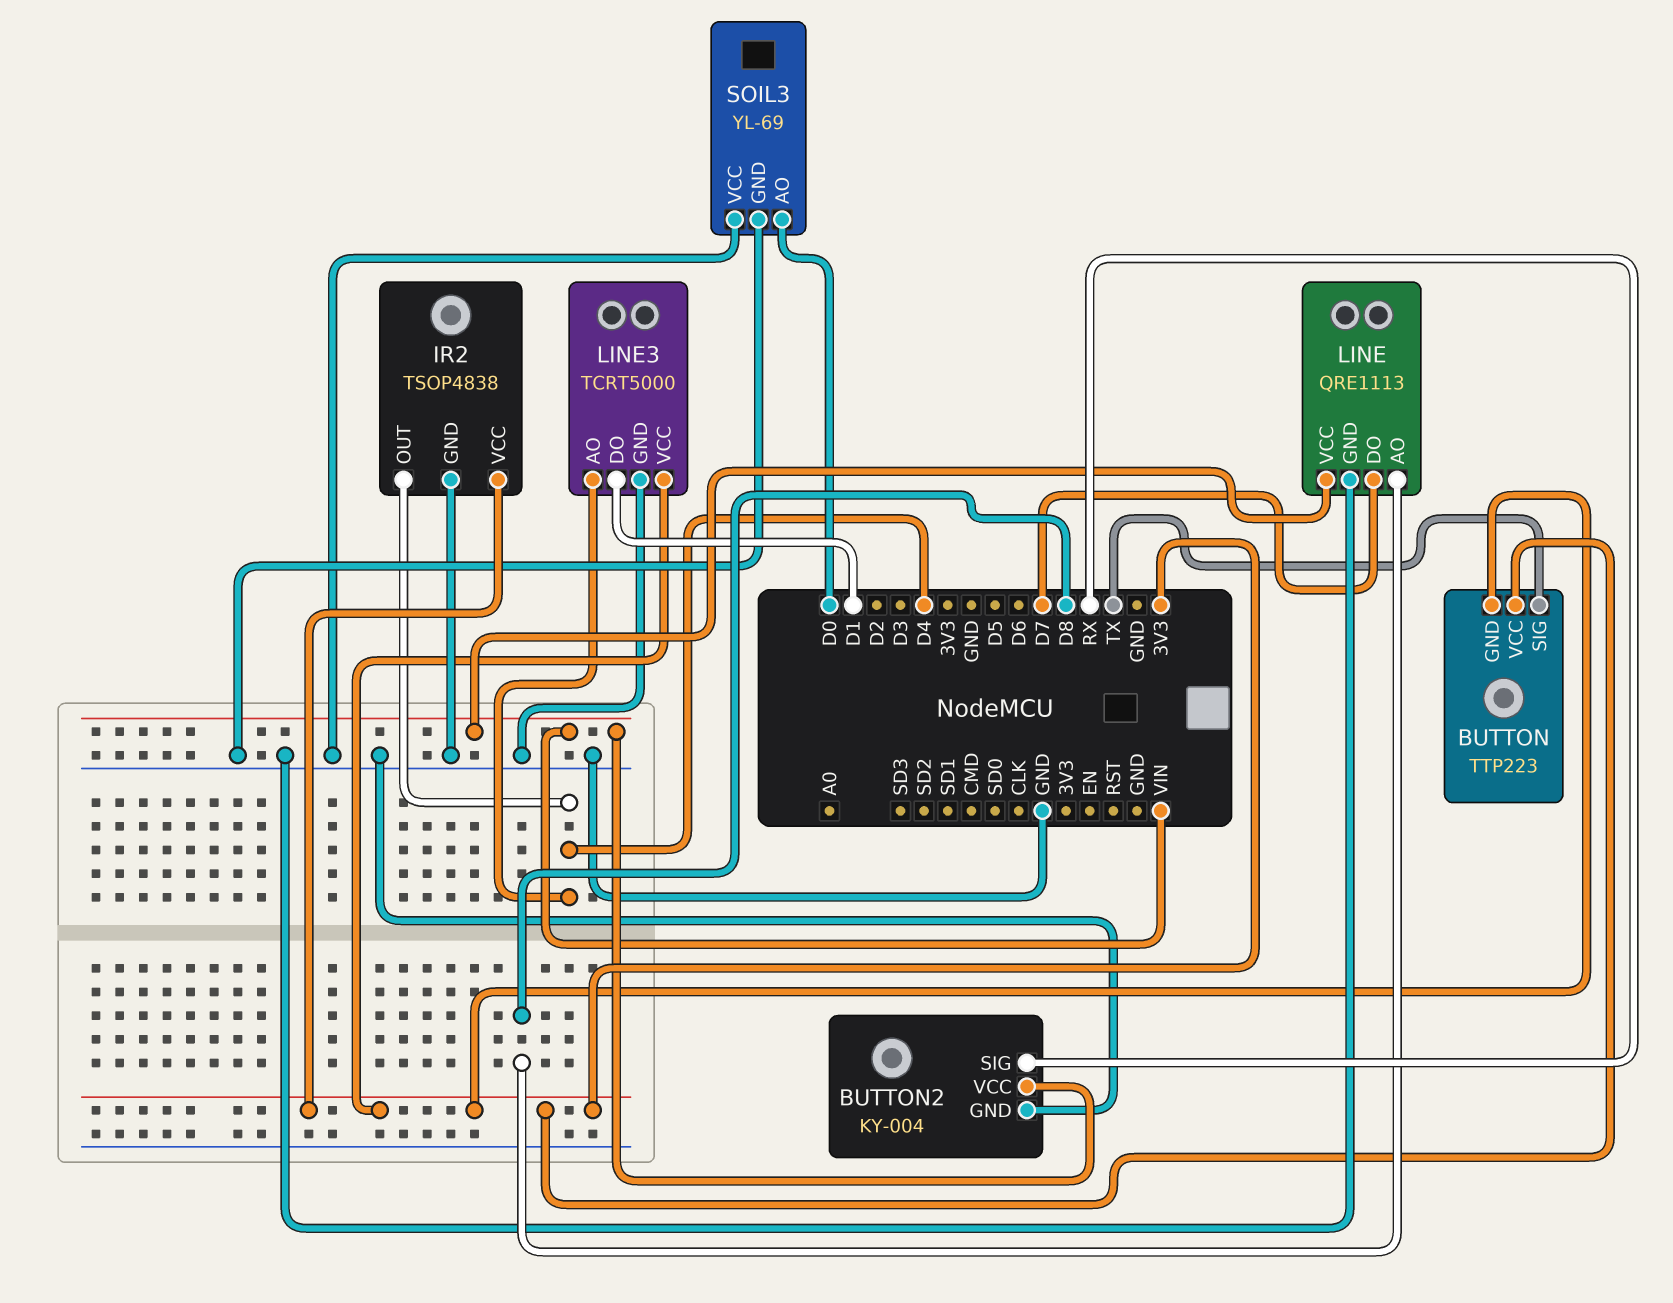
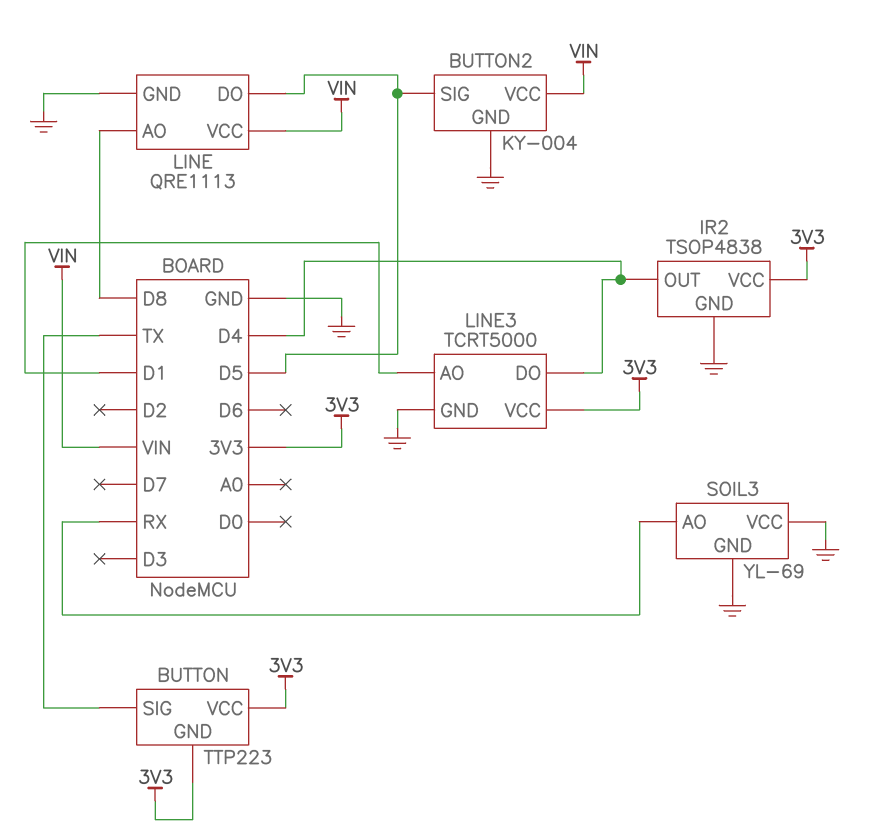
BUTTON2 pin SIG: RX -> D5
LINE pin DO: D7 -> D5
LINE3 pin AO: D4 -> D1
LINE3 pin DO: D1 -> D4
SOIL3 pin AO: D0 -> RX

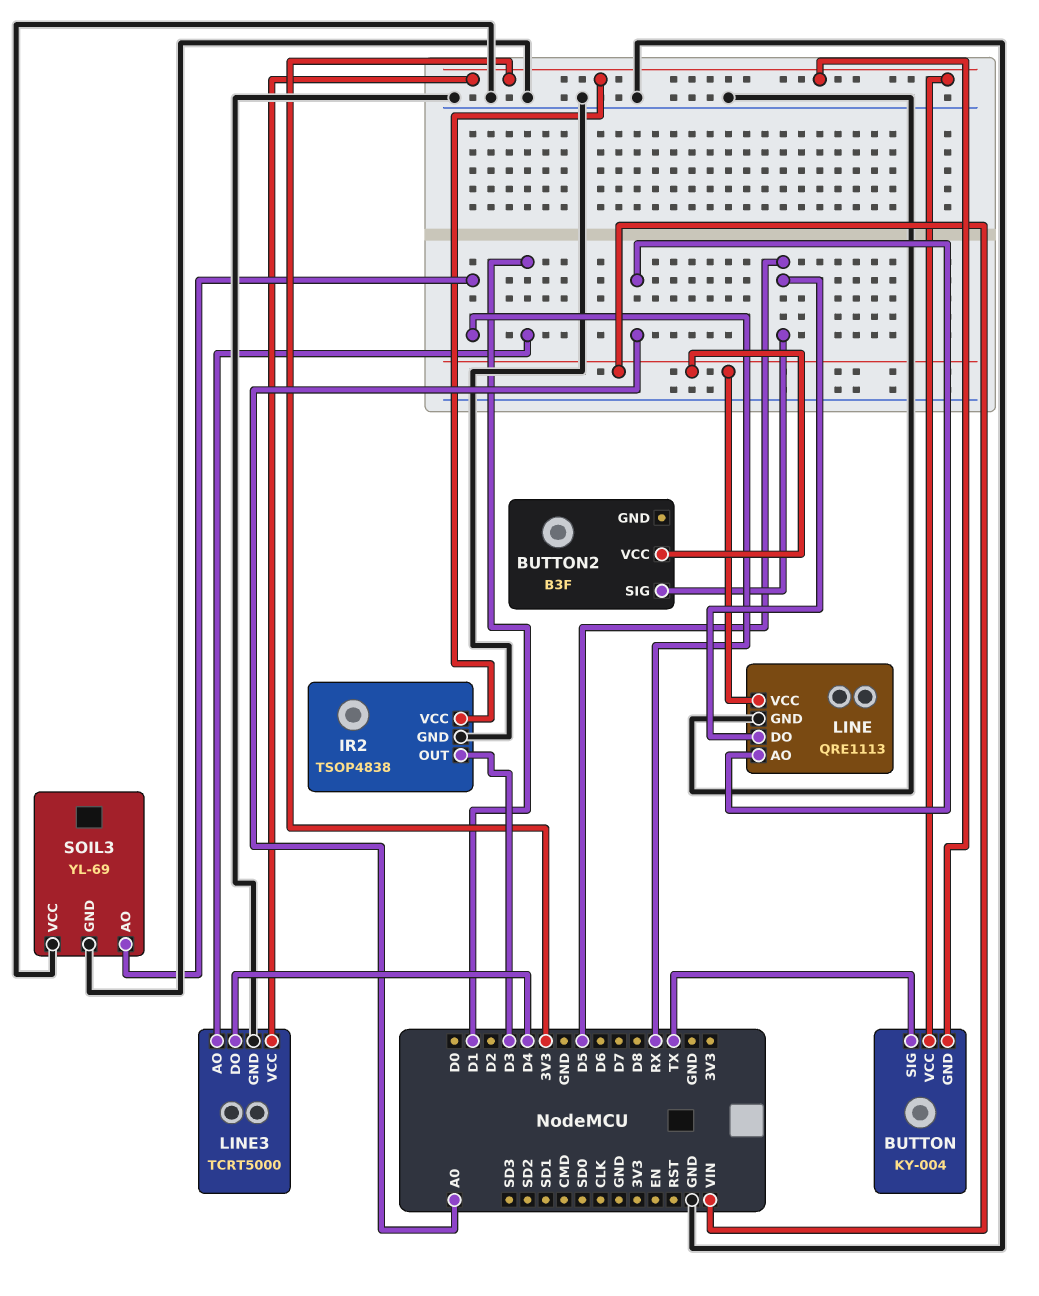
BUTTON: TTP223 -> KY-004
BUTTON2: KY-004 -> B3F
BUTTON2 pin GND: GND -> none
IR2 pin OUT: D4 -> D3
LINE pin AO: D8 -> A0

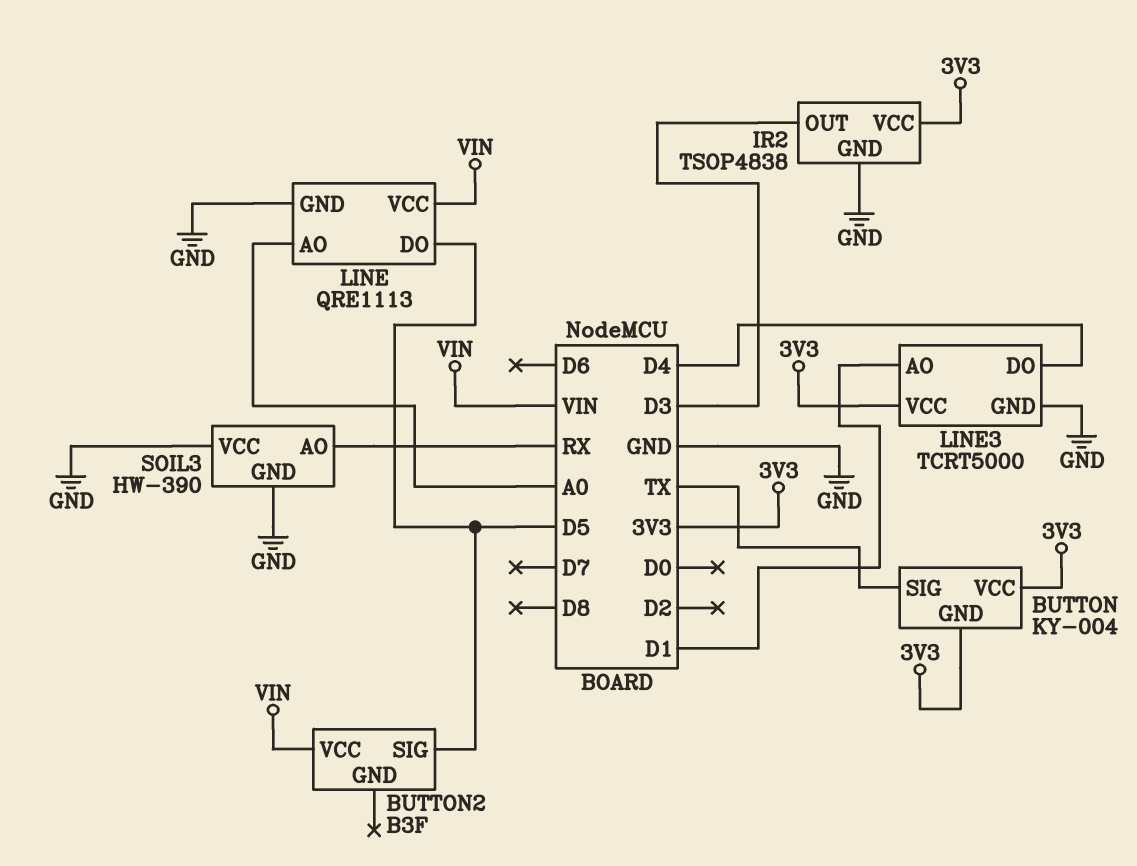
SOIL3: YL-69 -> HW-390

